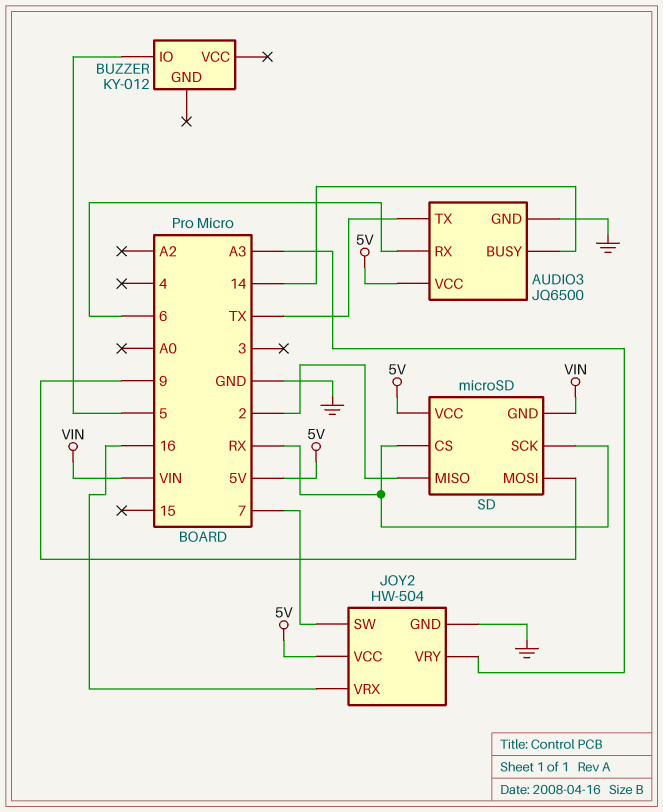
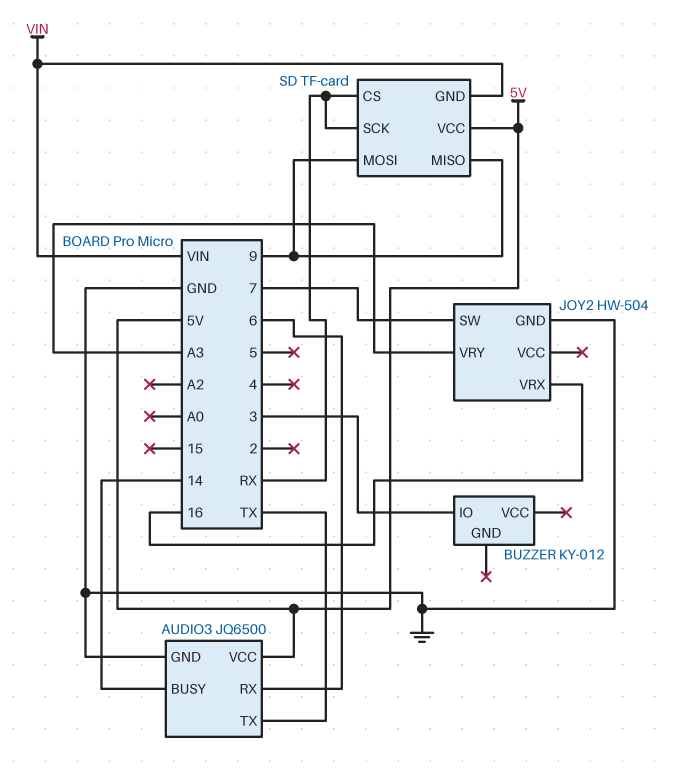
BUZZER pin IO: 5 -> 3
JOY2 pin VCC: 5V -> none
SD: microSD -> TF-card
SD pin MISO: 2 -> 9

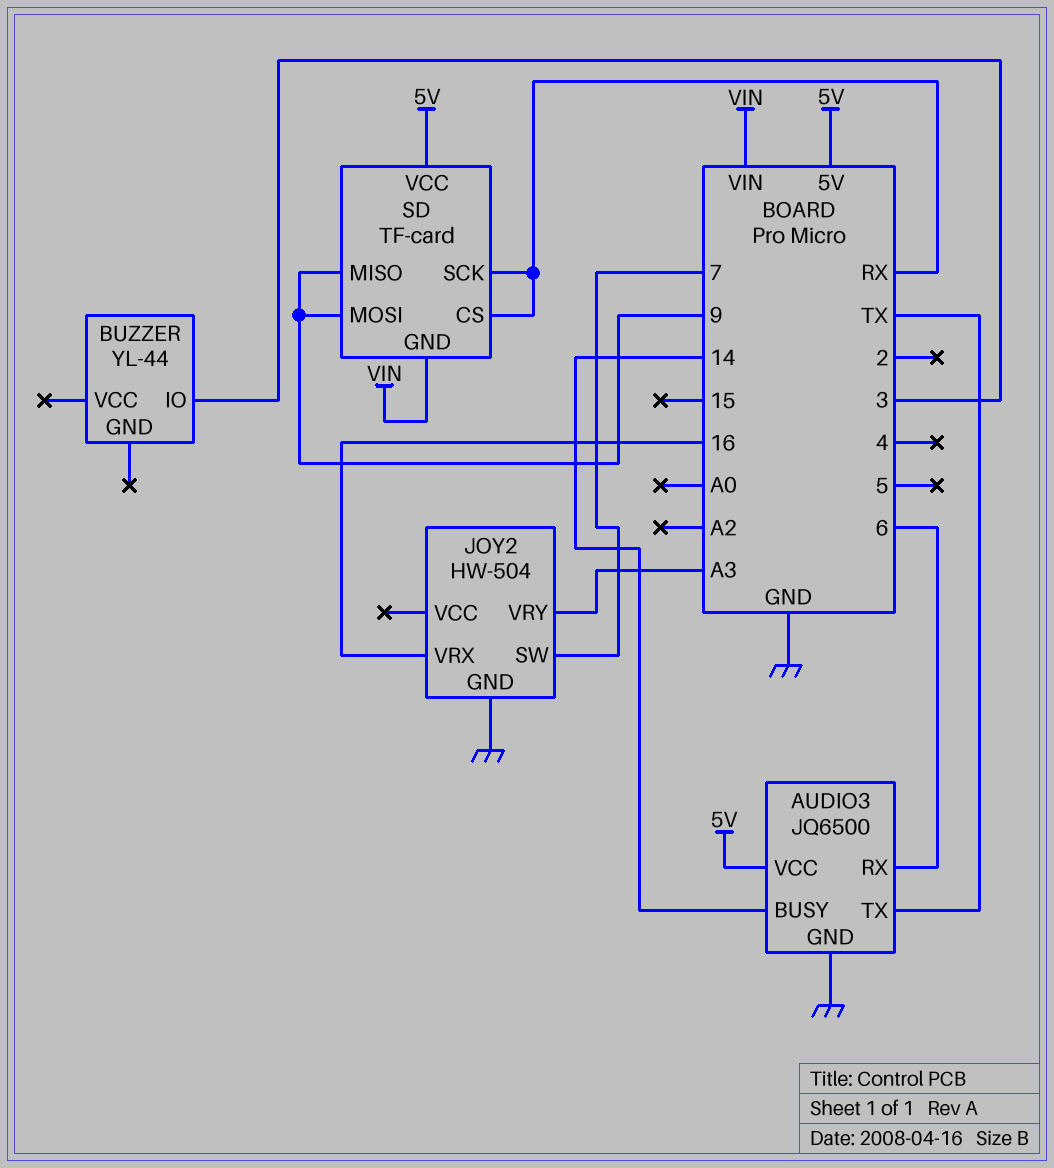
BUZZER: KY-012 -> YL-44

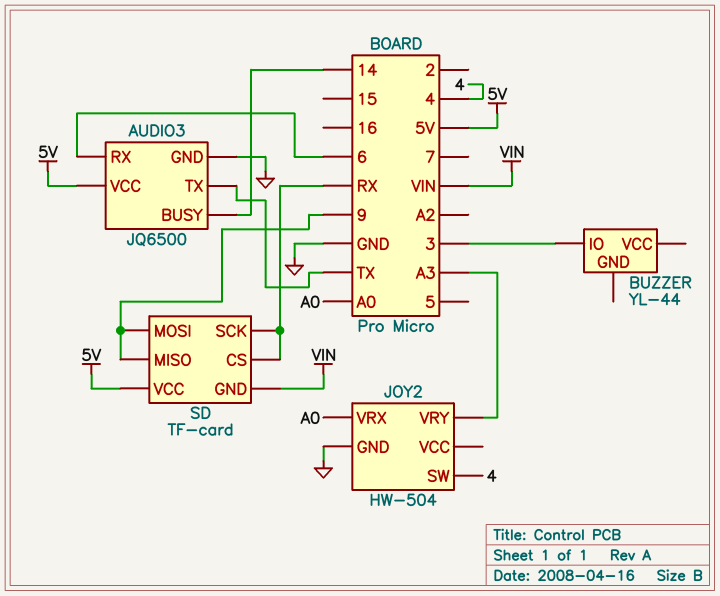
JOY2 pin SW: 7 -> 4
JOY2 pin VRX: 16 -> A0

